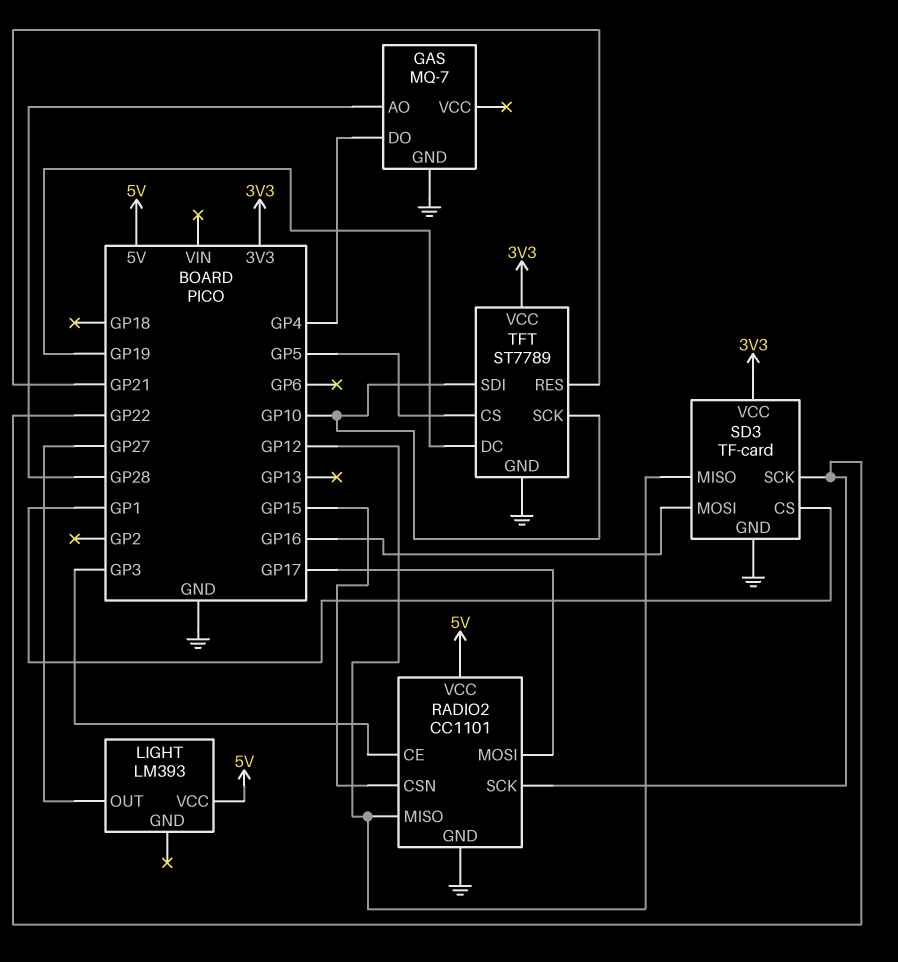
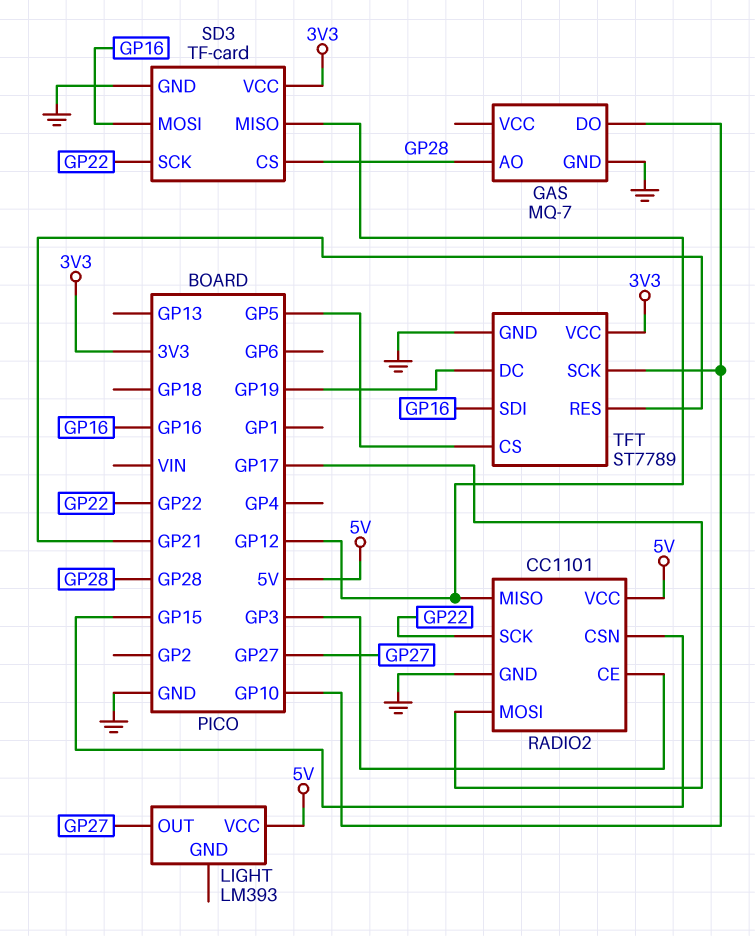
GAS pin DO: GP4 -> GP10
SD3 pin CS: GP1 -> GP28
TFT pin SDI: GP10 -> GP16

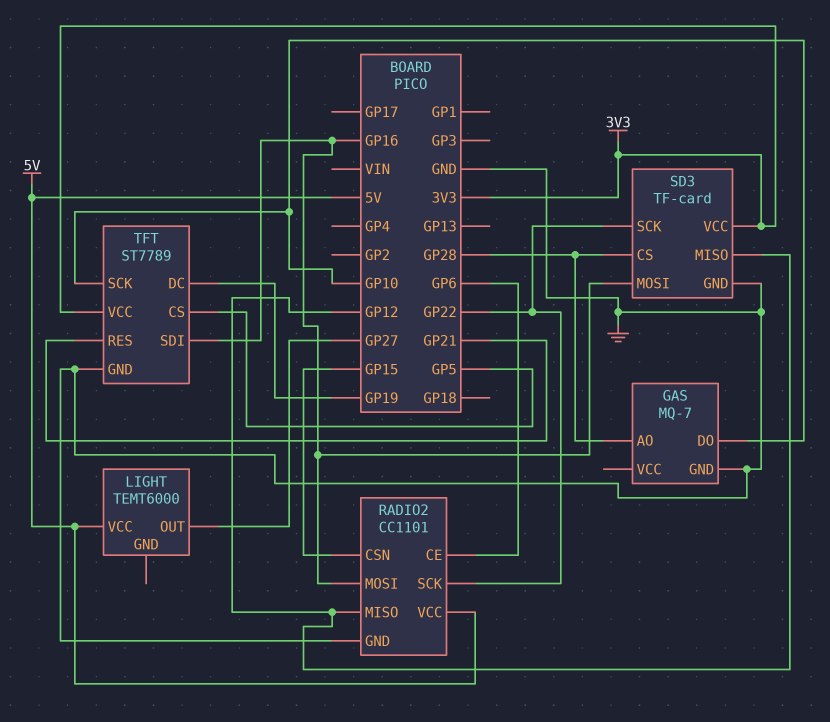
LIGHT: LM393 -> TEMT6000
RADIO2 pin CE: GP3 -> GP6
RADIO2 pin MOSI: GP17 -> GP16

